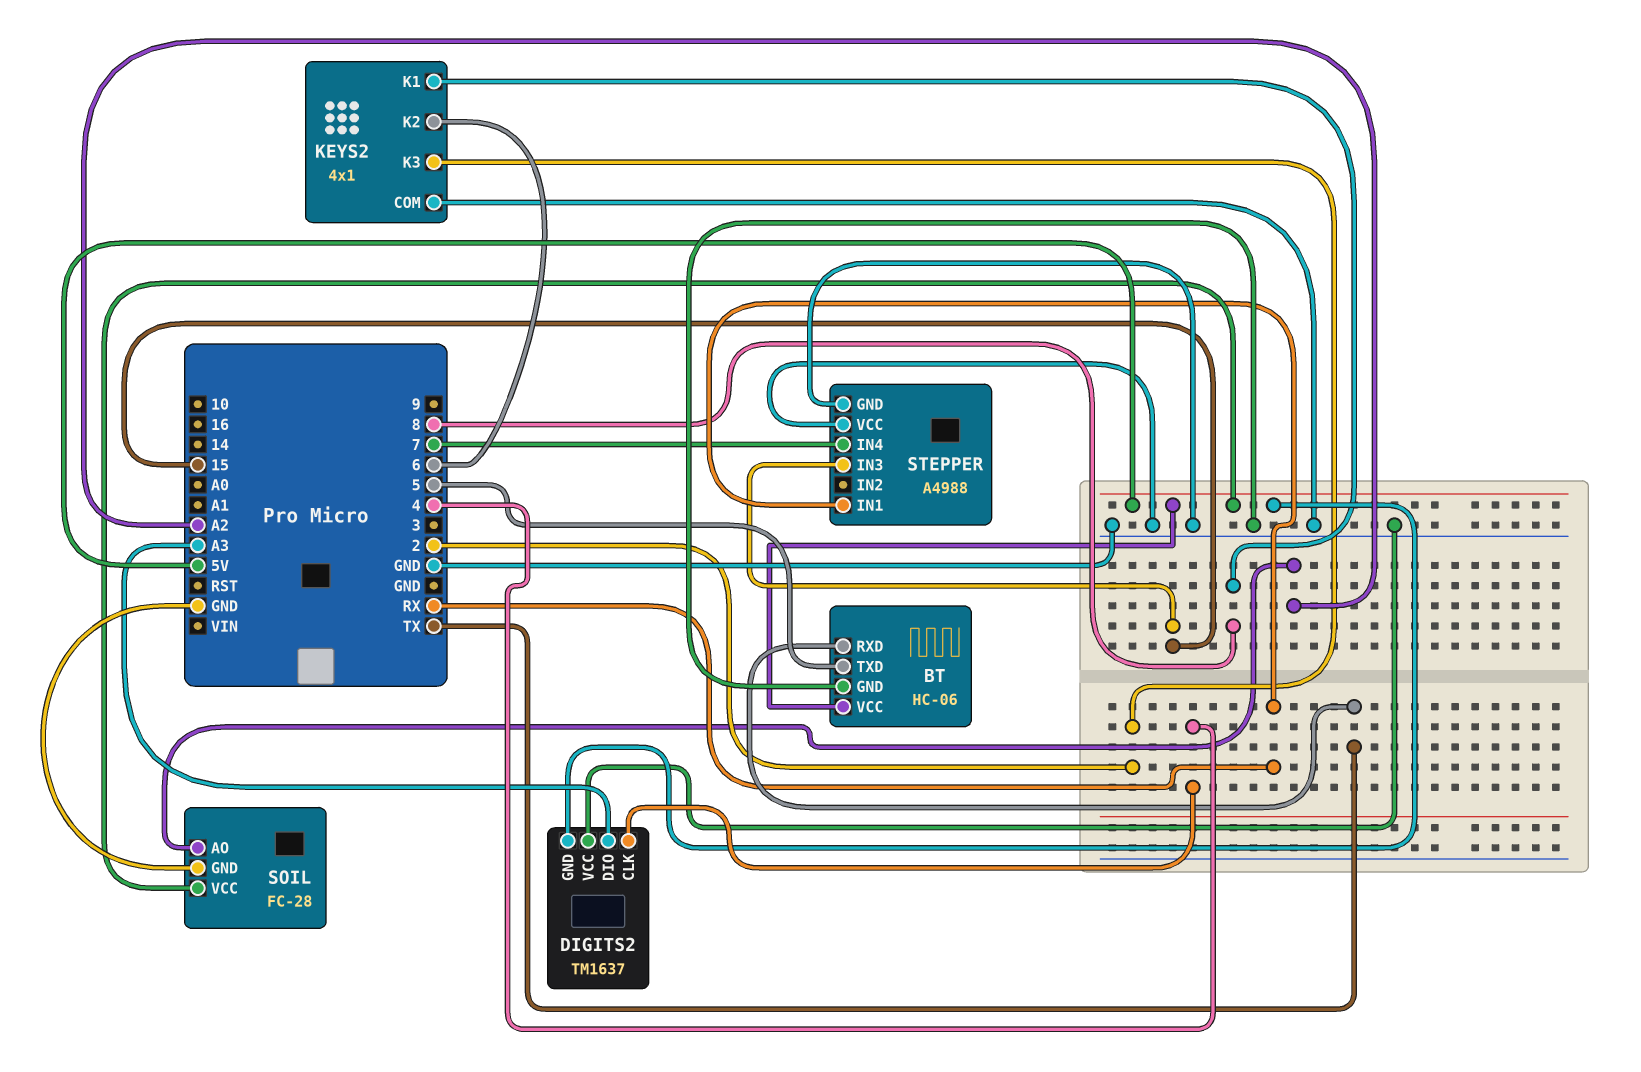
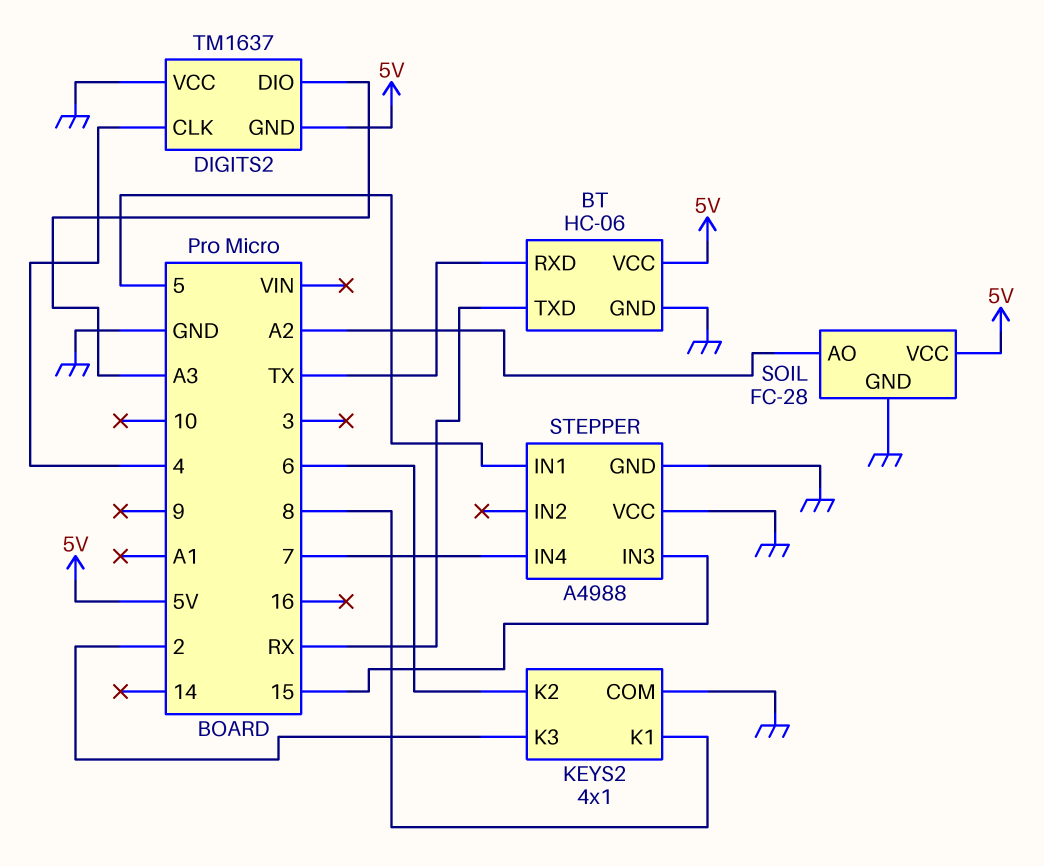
BT pin TXD: 5 -> RX
STEPPER pin IN1: RX -> 5

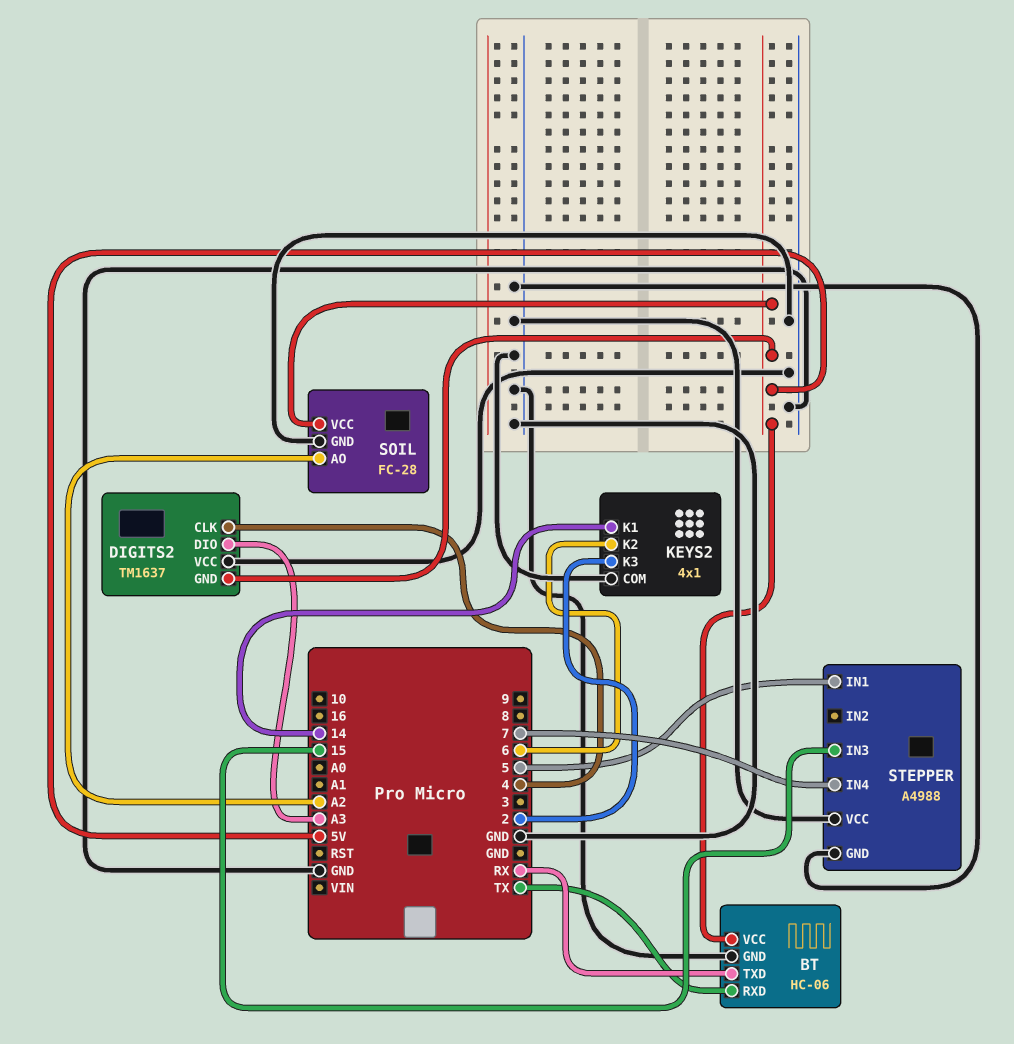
KEYS2 pin K1: 8 -> 14

